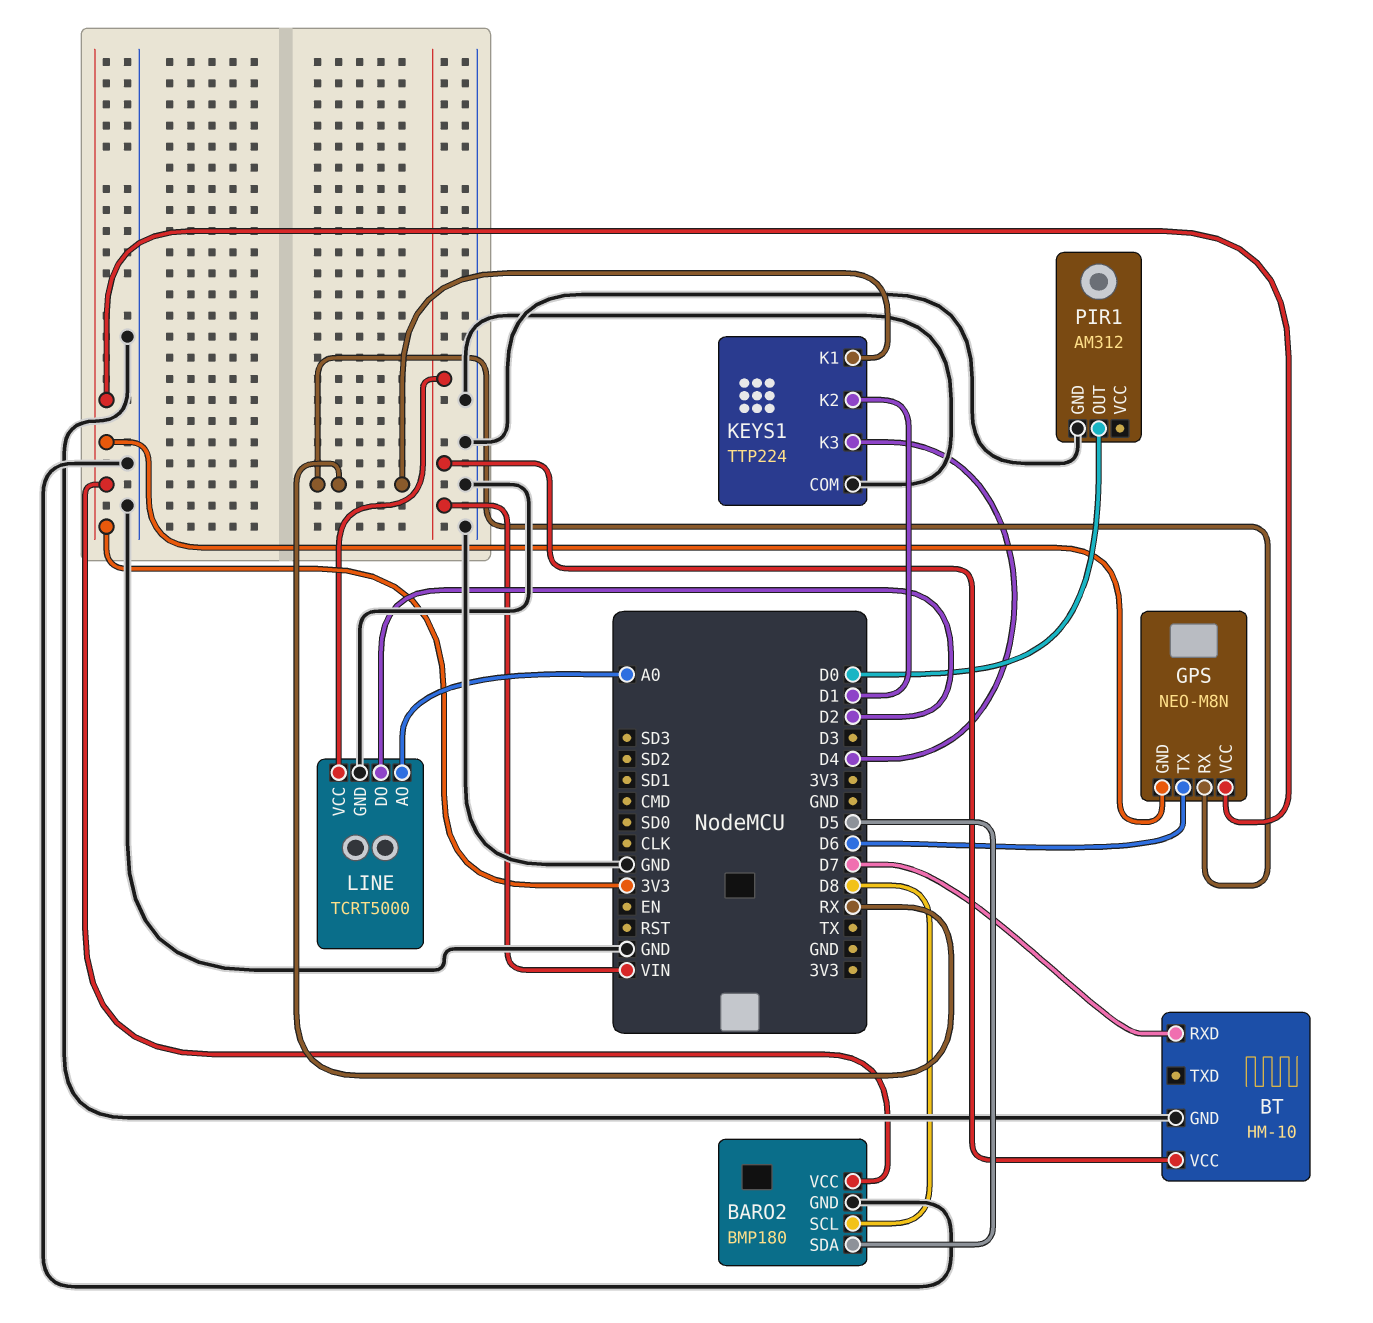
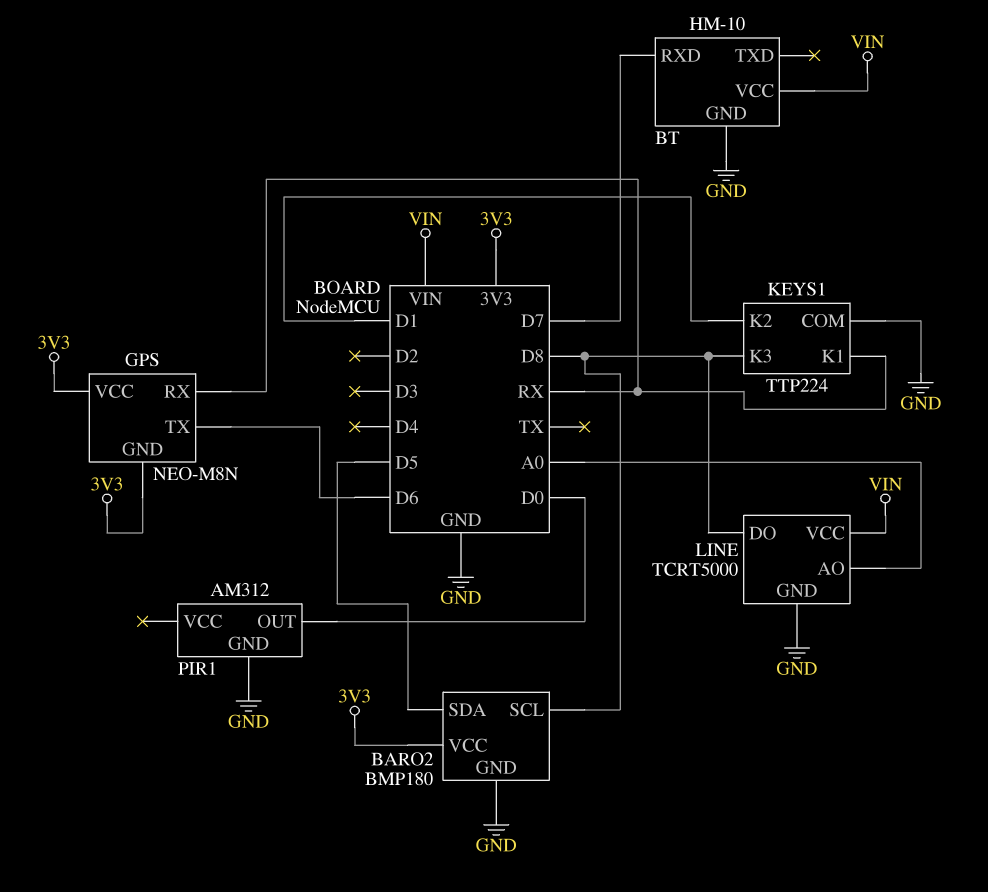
KEYS1 pin K3: D4 -> D8
LINE pin DO: D2 -> D8

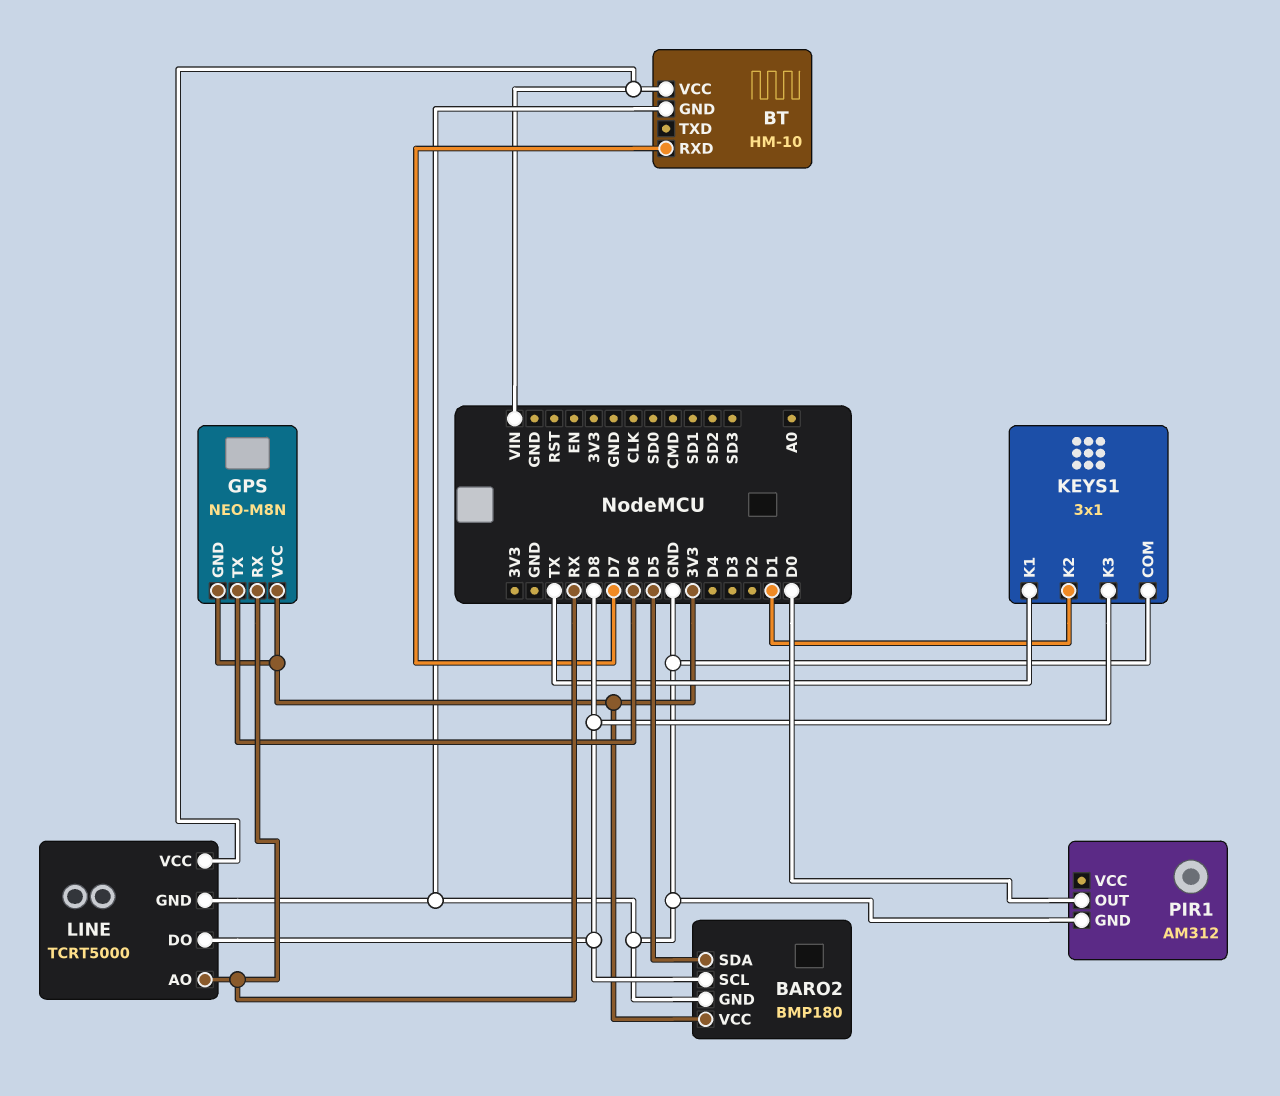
KEYS1: TTP224 -> 3x1
KEYS1 pin K1: RX -> TX
LINE pin AO: A0 -> RX

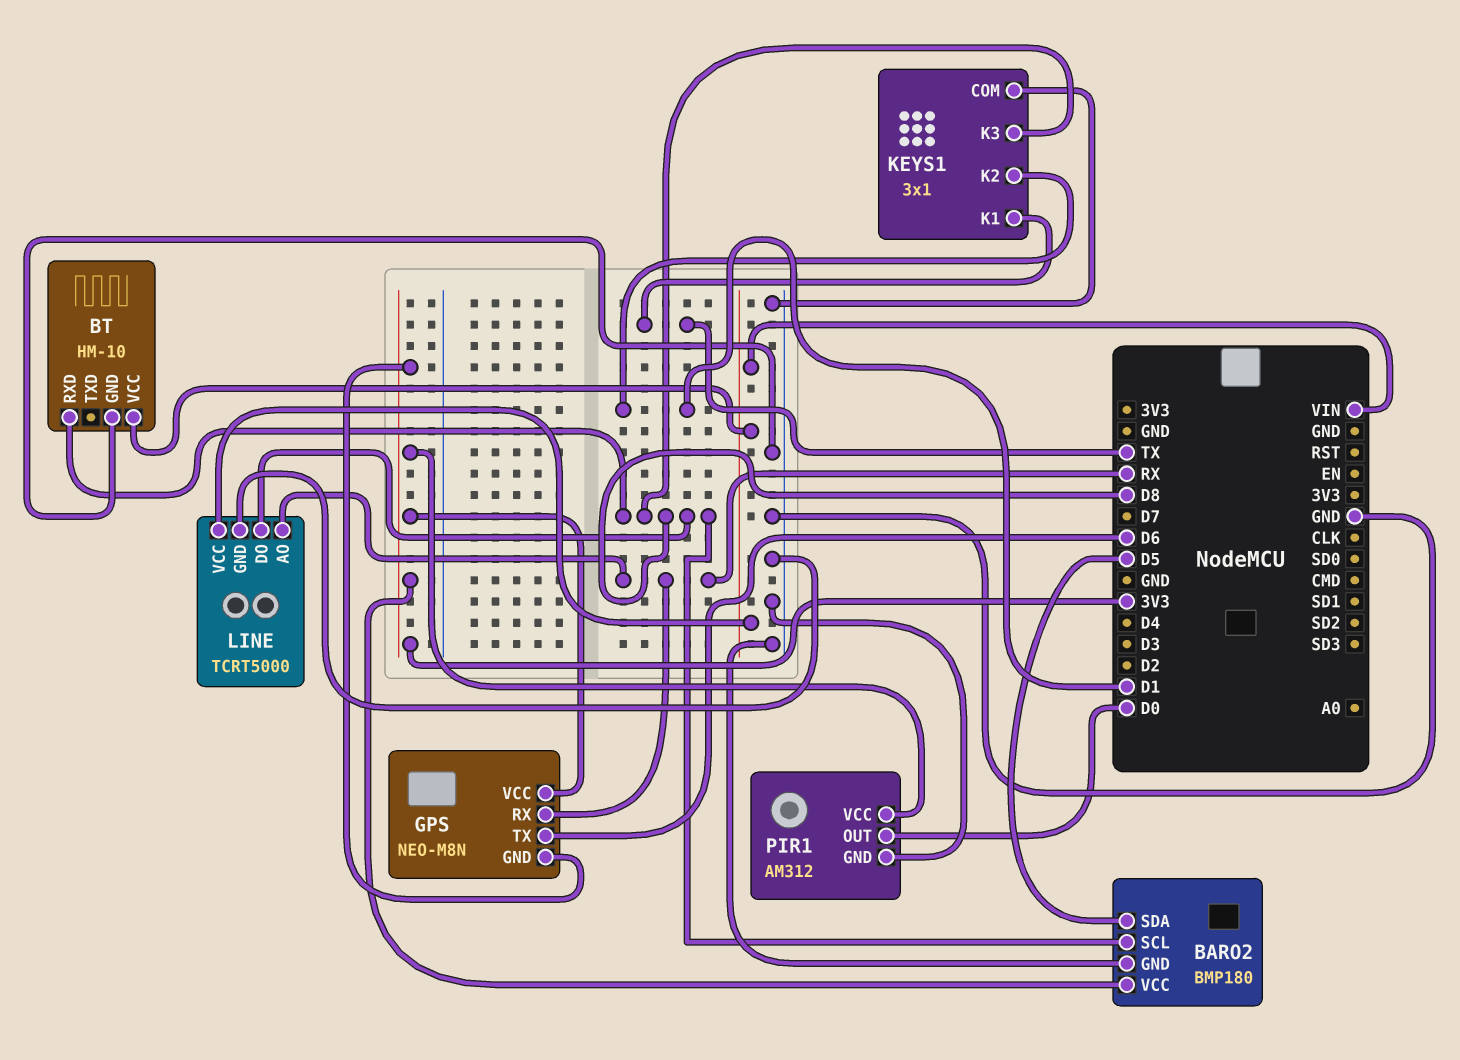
BT pin RXD: D7 -> D8
PIR1 pin VCC: none -> 3V3

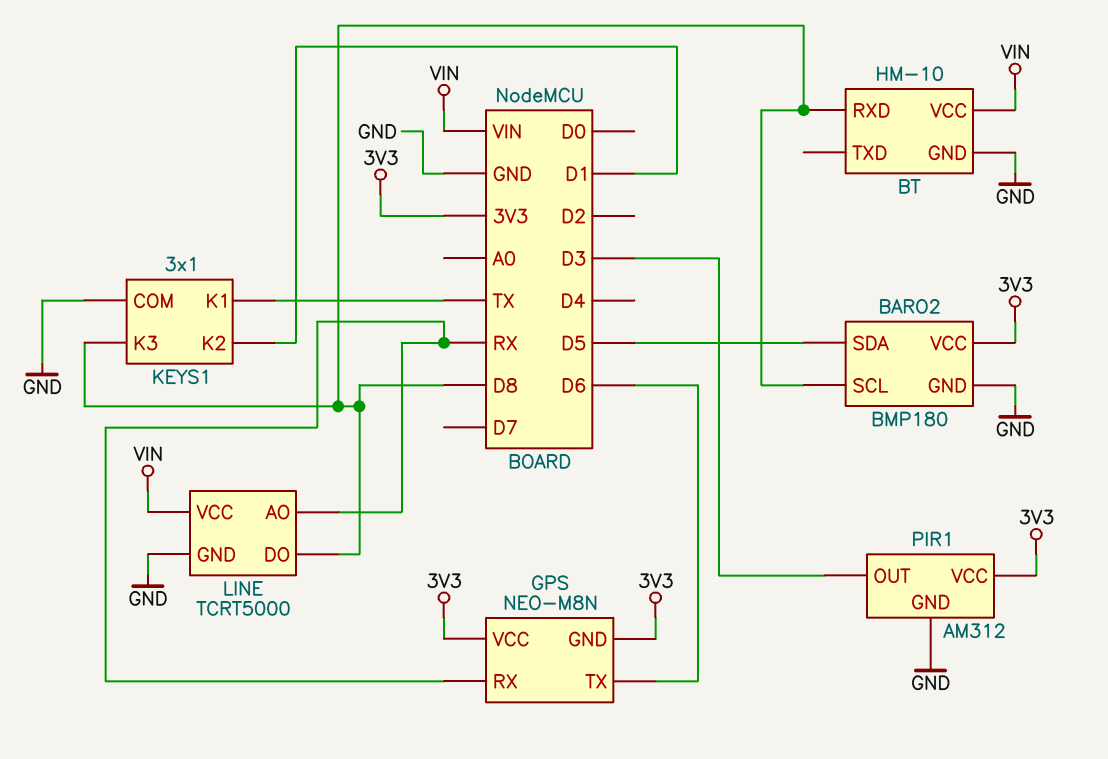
PIR1 pin OUT: D0 -> D3

